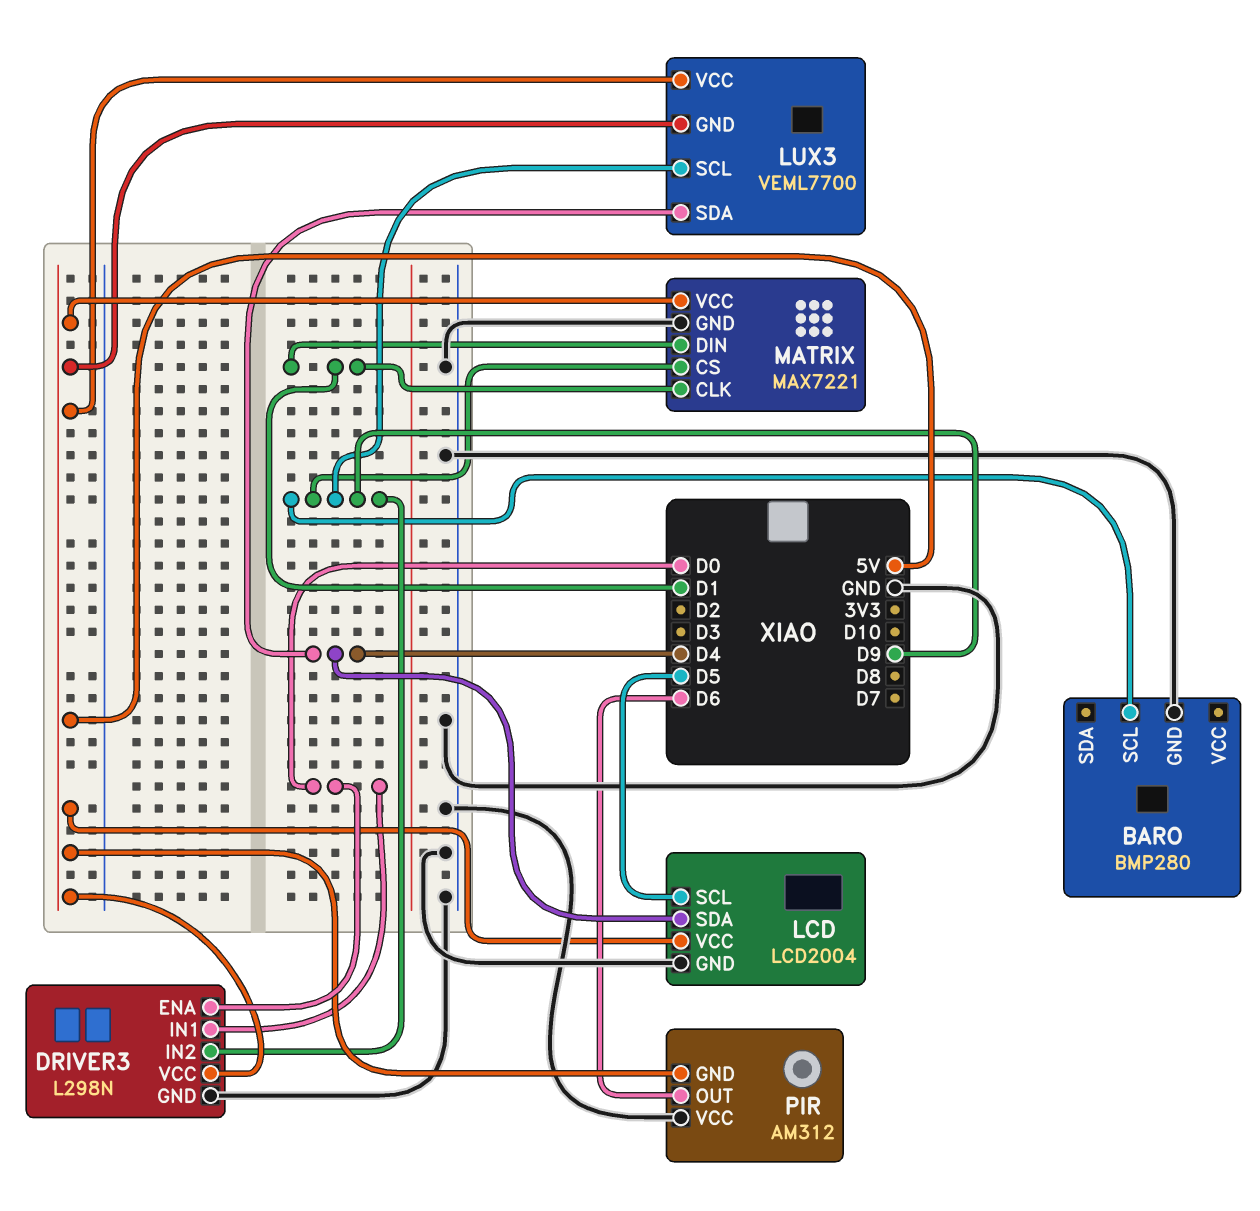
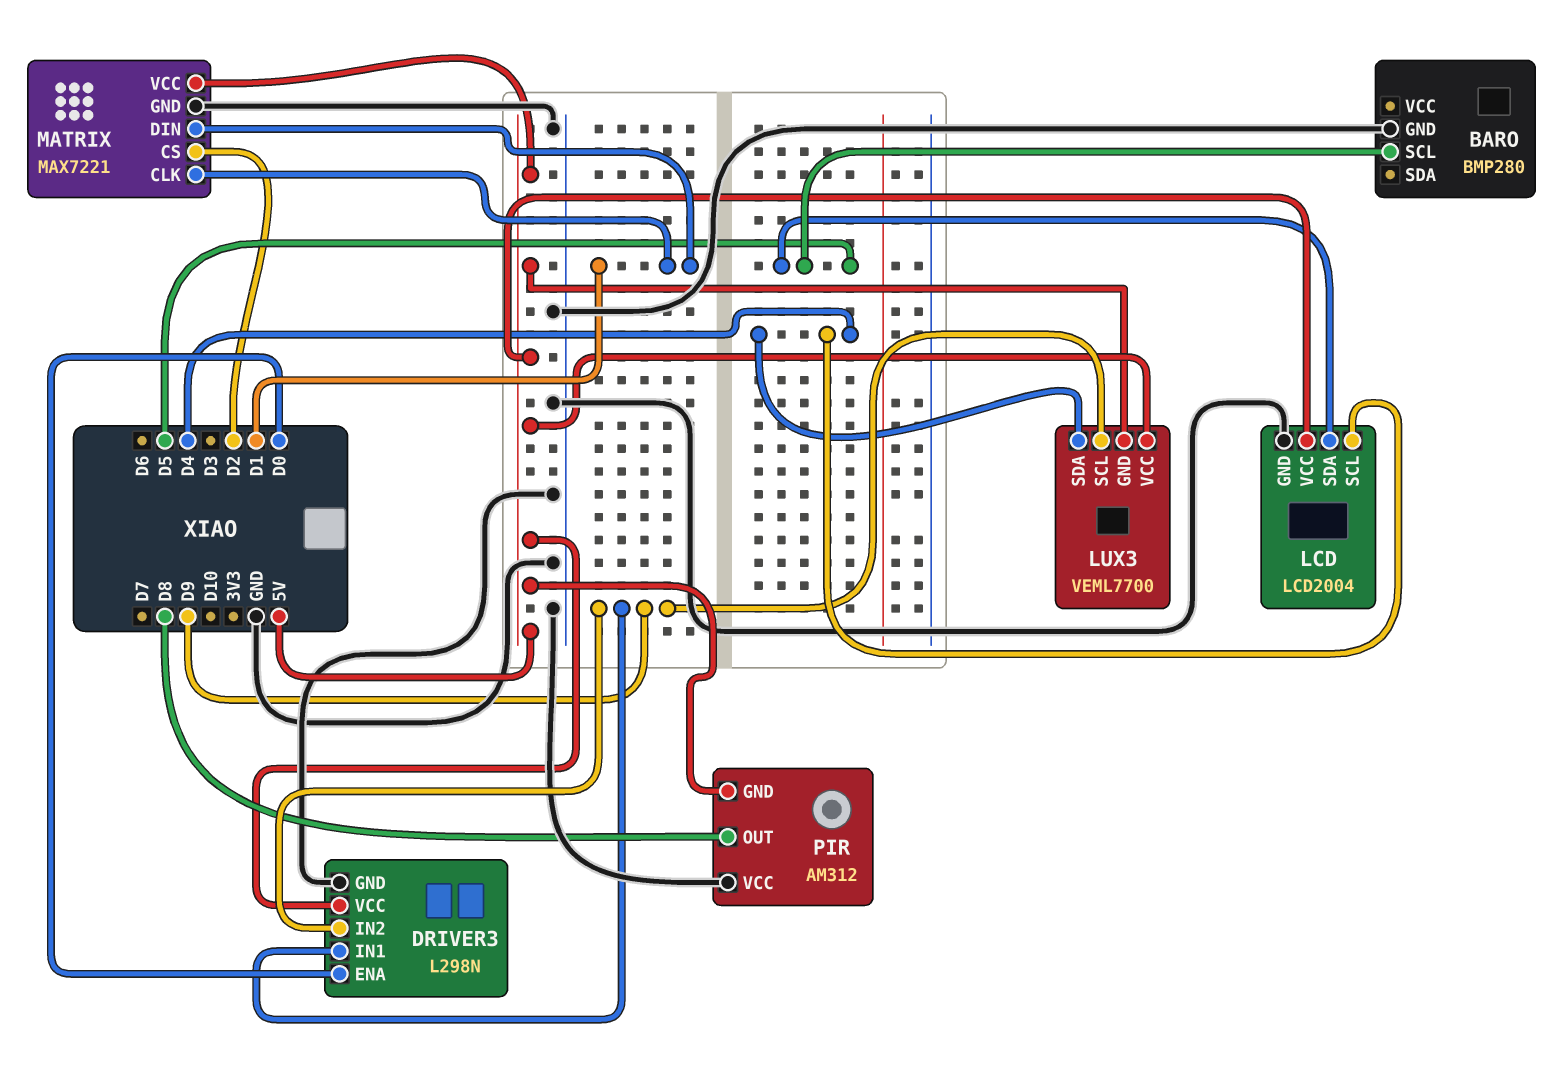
BARO pin SCL: D9 -> D5
DRIVER3 pin IN1: D0 -> D9
LCD pin SCL: D5 -> D4
LCD pin SDA: D4 -> D5
MATRIX pin CS: D9 -> D2
PIR pin OUT: D6 -> D8

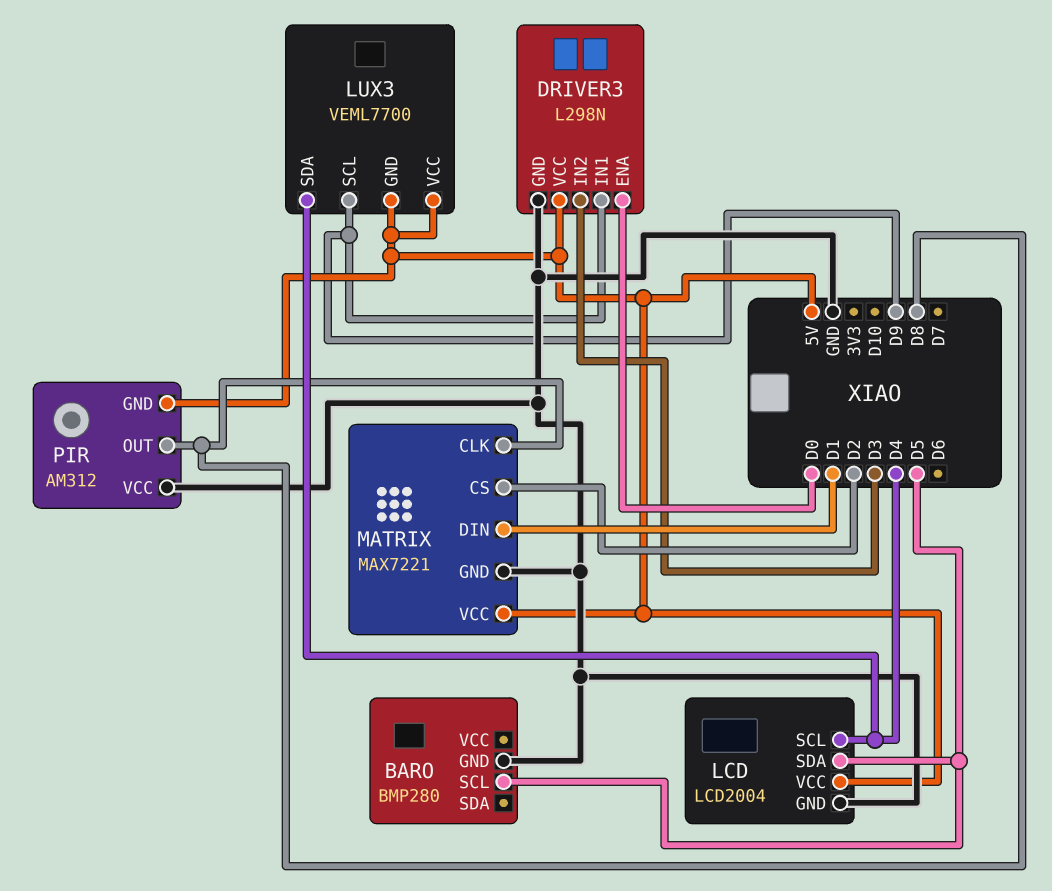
DRIVER3 pin IN2: D9 -> D3
MATRIX pin CLK: D1 -> D8

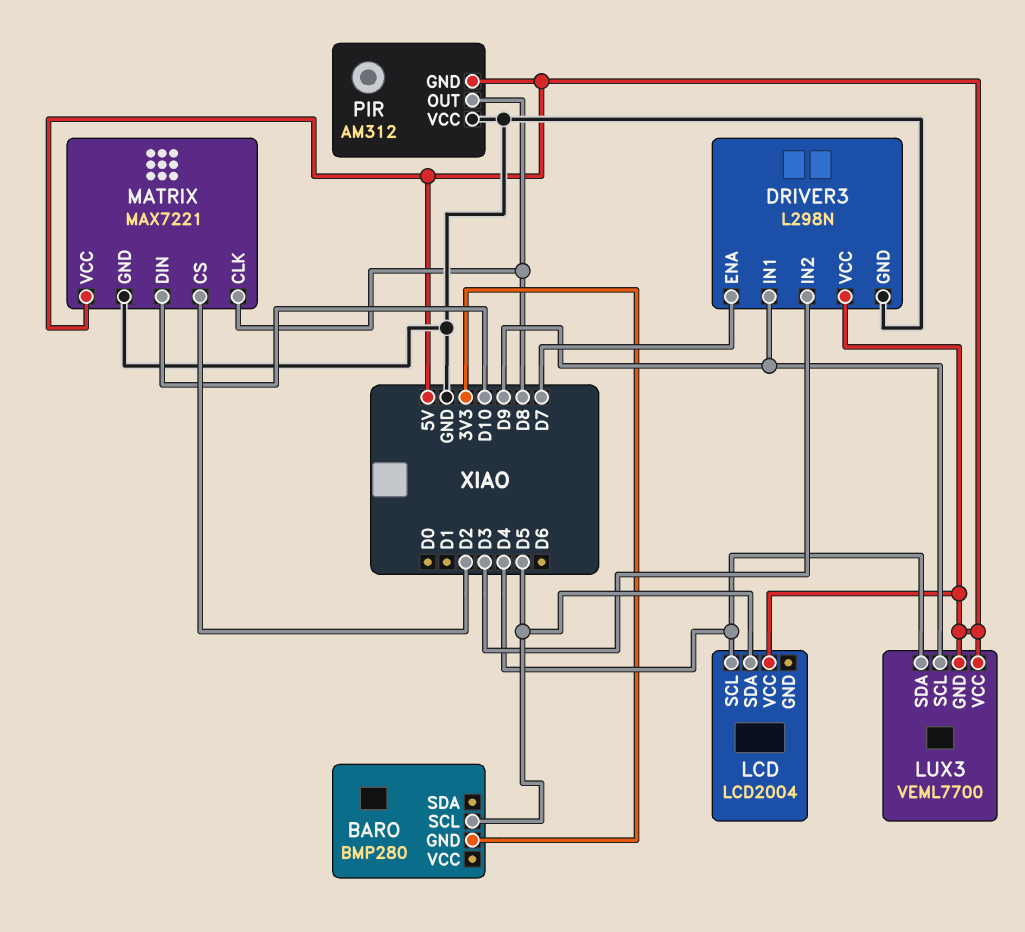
BARO pin GND: GND -> 3V3
DRIVER3 pin ENA: D0 -> D7
LCD pin GND: GND -> none
MATRIX pin DIN: D1 -> D10

